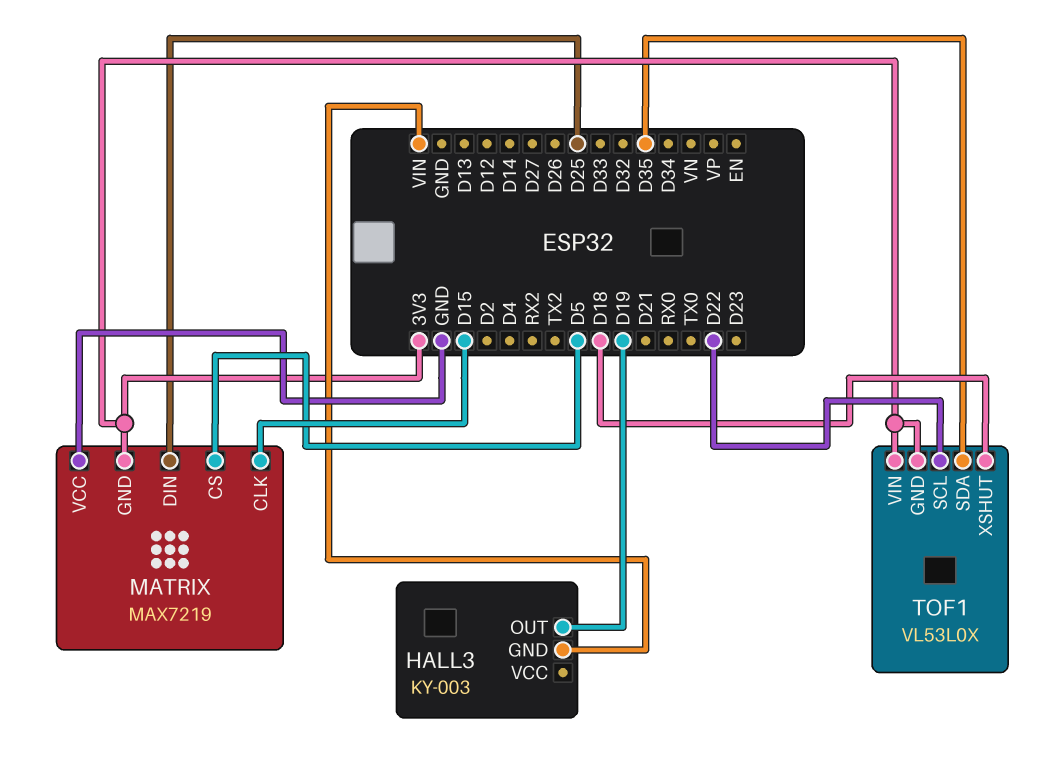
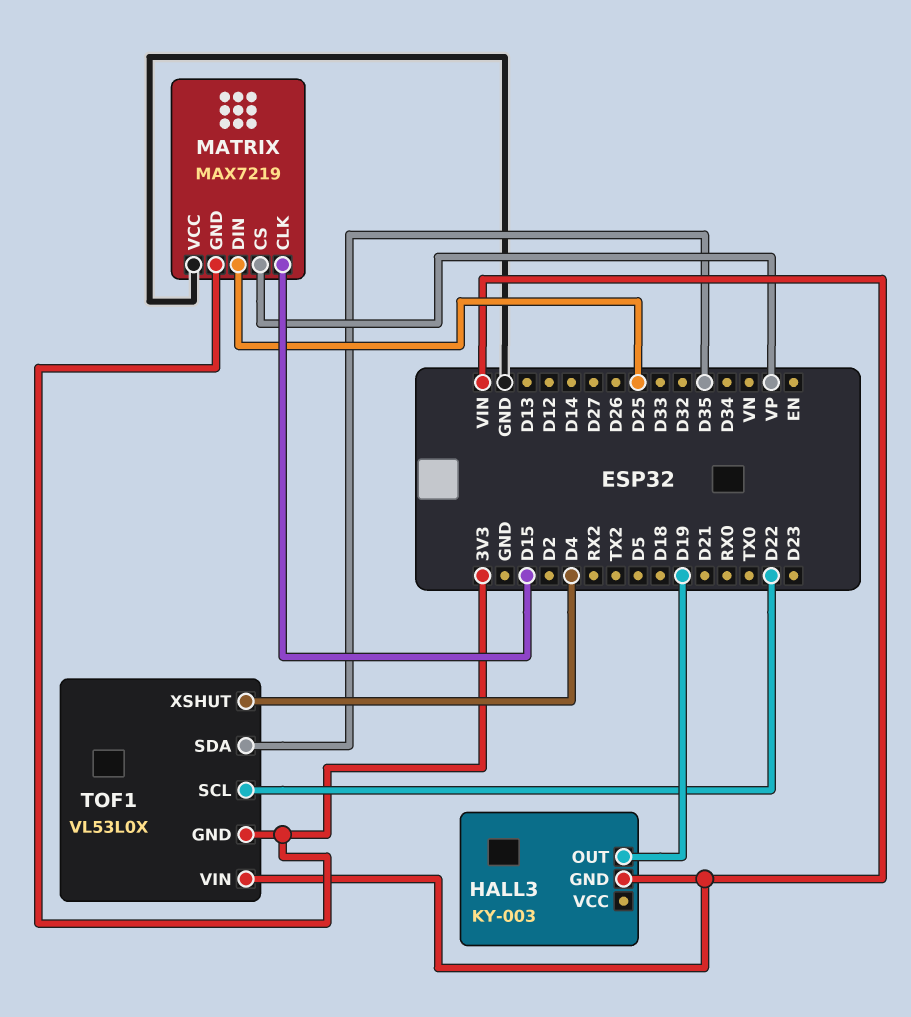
MATRIX pin CS: D5 -> VP
TOF1 pin VIN: 3V3 -> VIN
TOF1 pin XSHUT: D18 -> D4

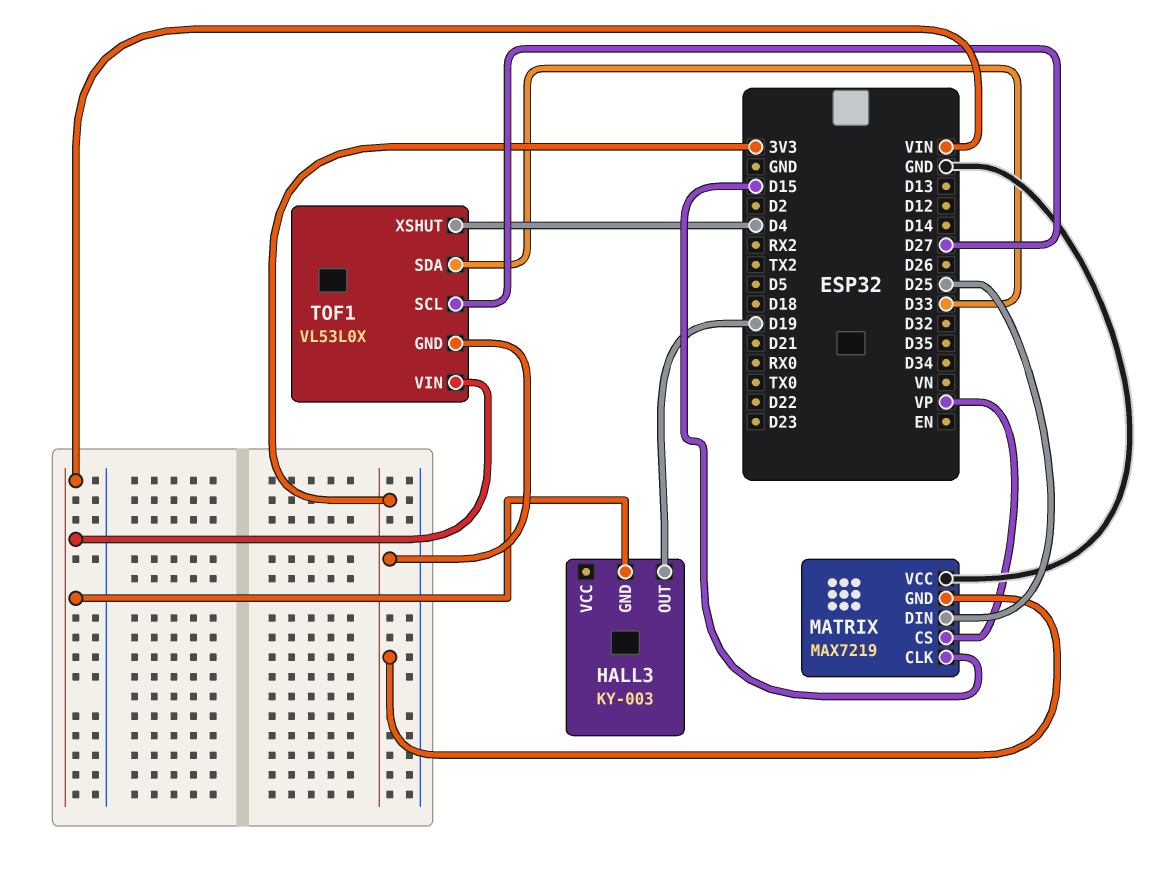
TOF1 pin SCL: D22 -> D27
TOF1 pin SDA: D35 -> D33

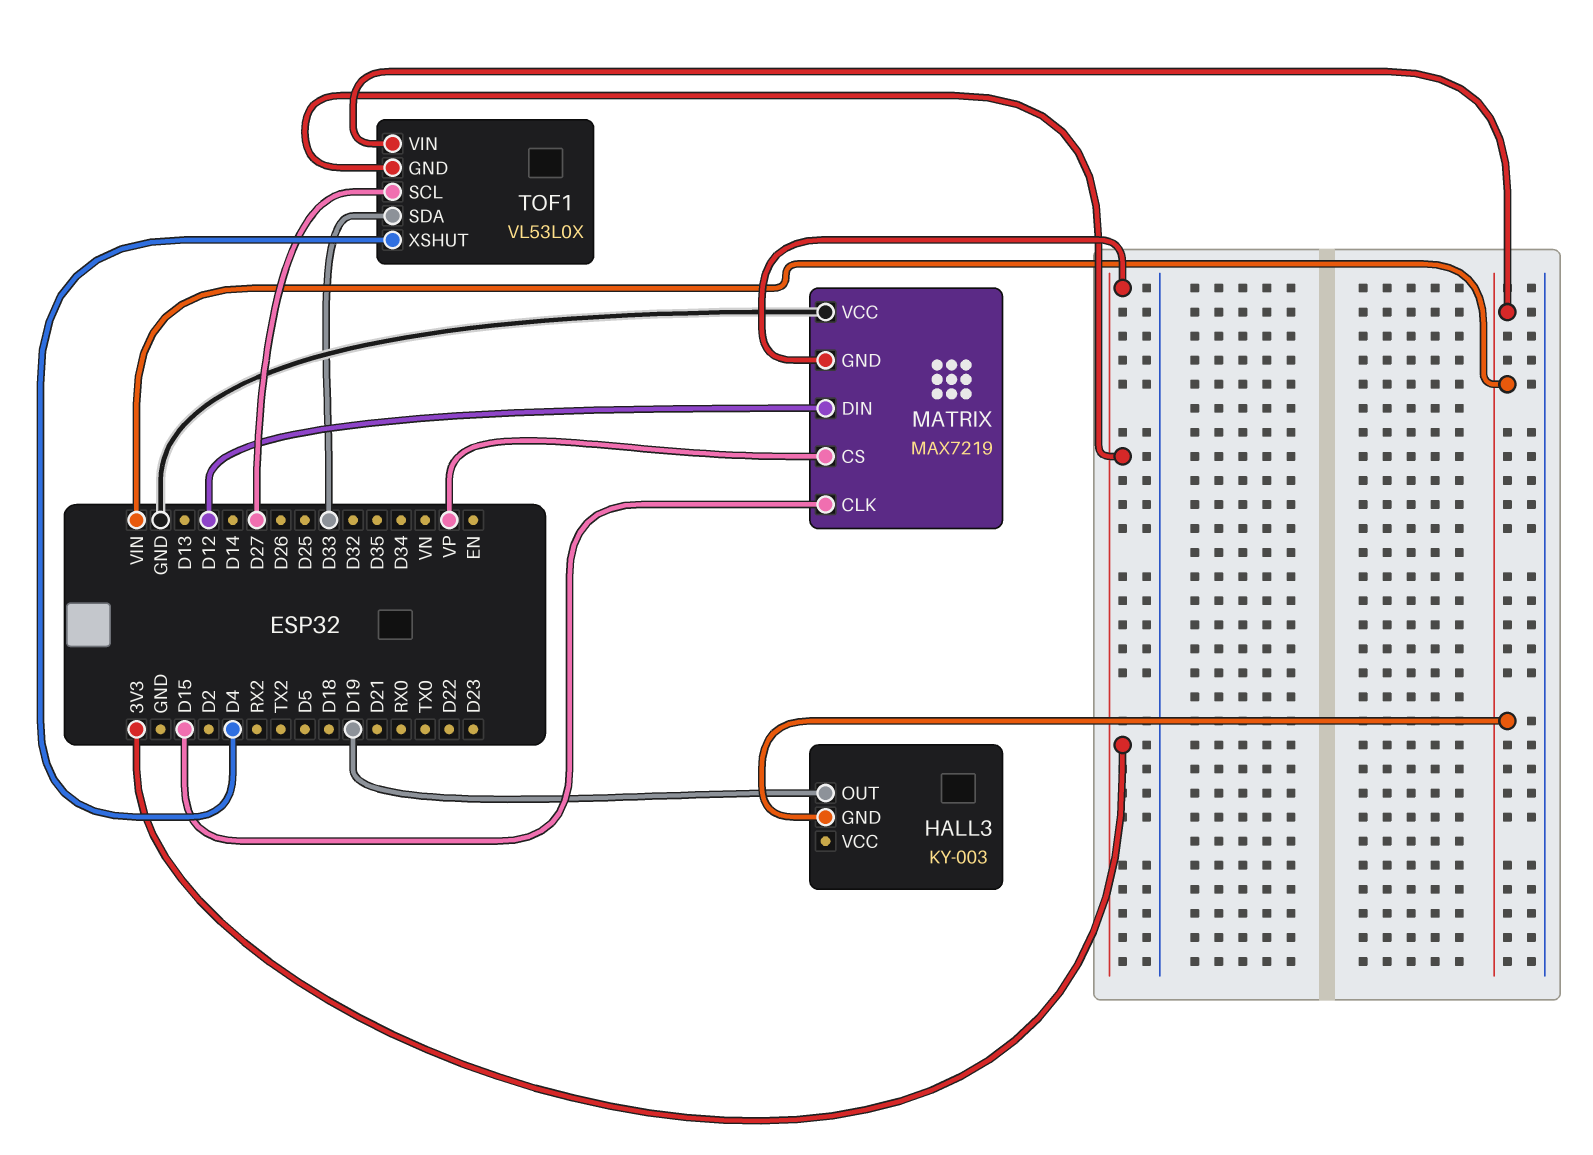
MATRIX pin DIN: D25 -> D12

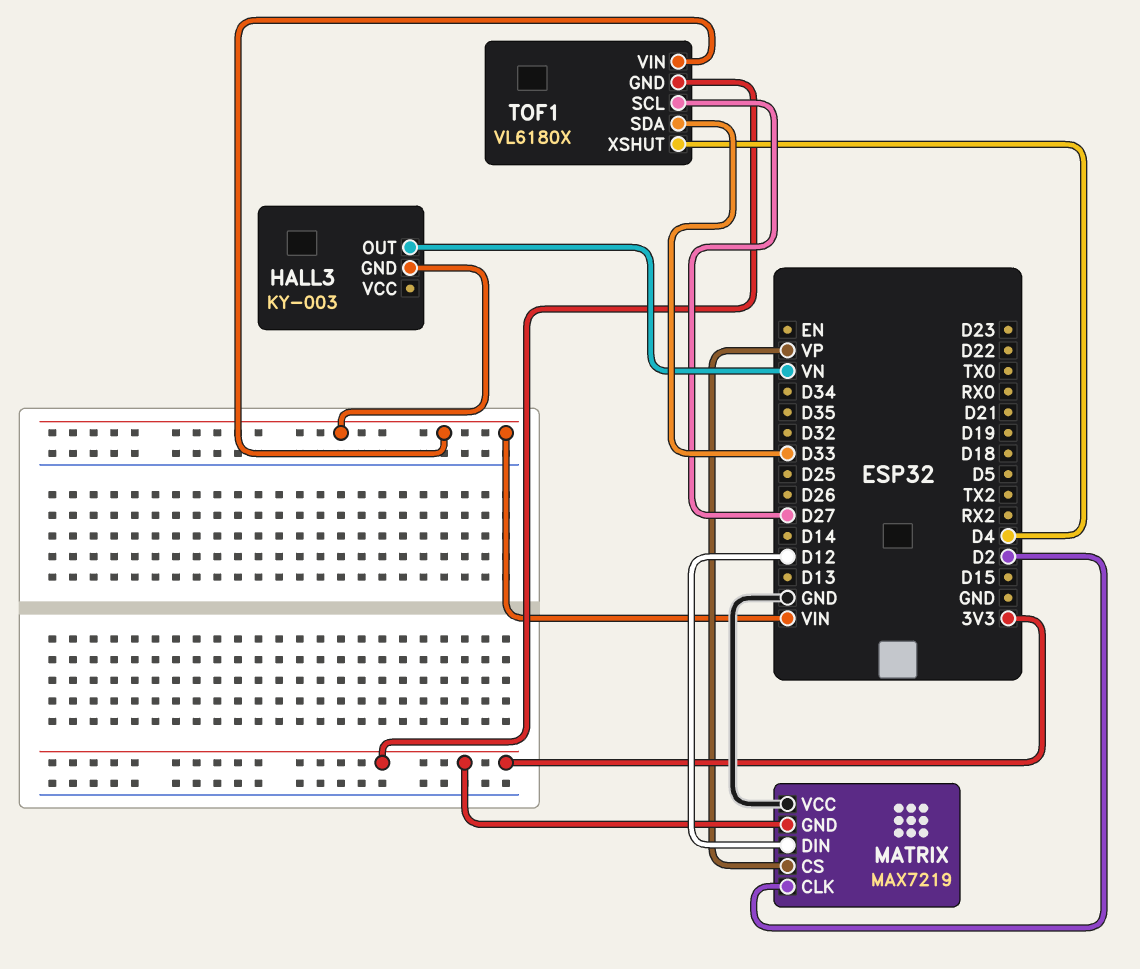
HALL3 pin OUT: D19 -> VN
MATRIX pin CLK: D15 -> D2
TOF1: VL53L0X -> VL6180X

